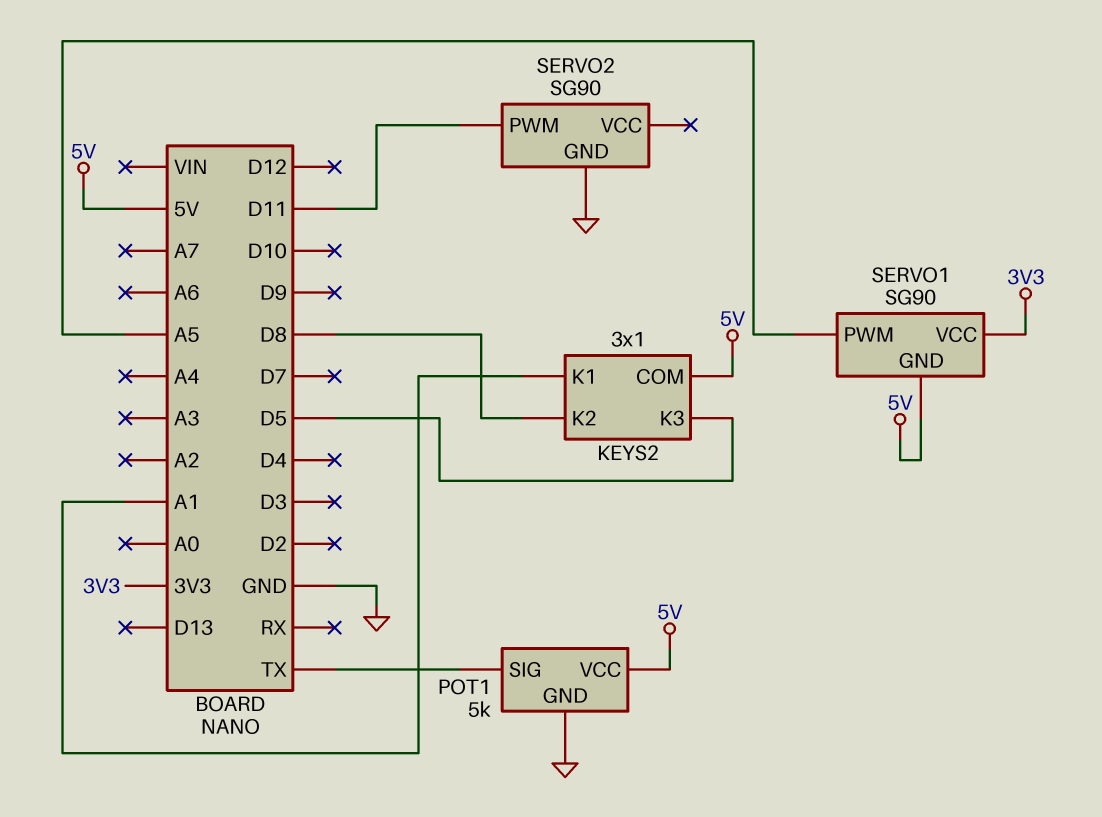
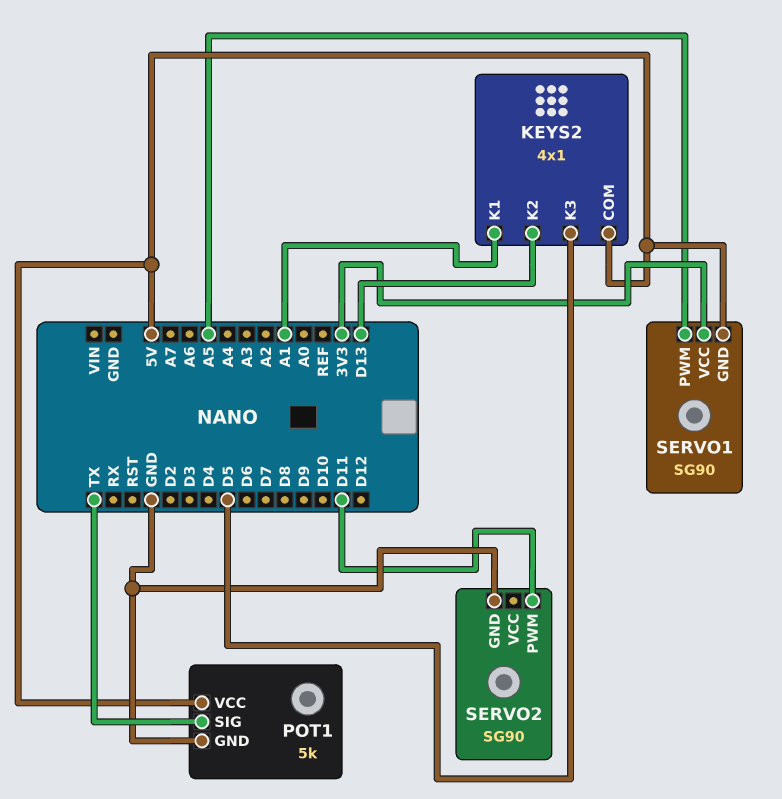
KEYS2: 3x1 -> 4x1
KEYS2 pin K2: D8 -> D13

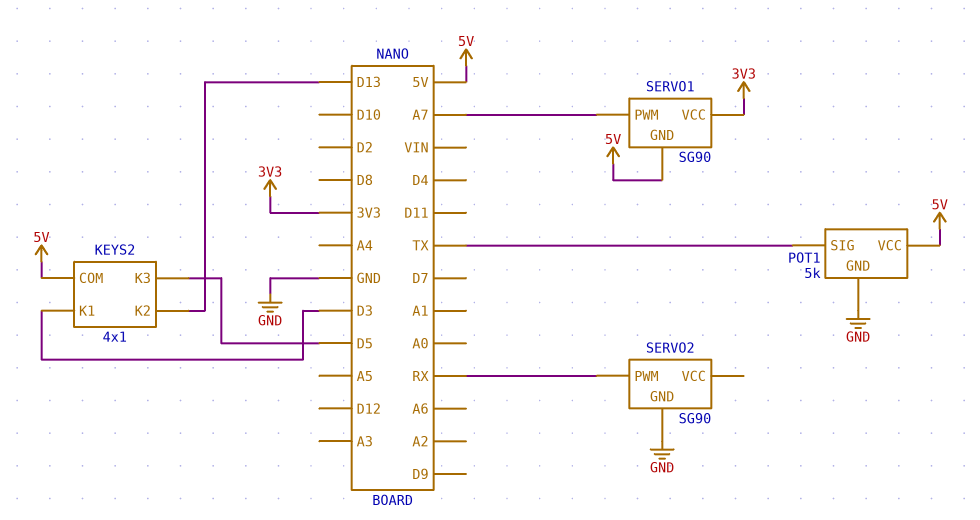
KEYS2 pin K1: A1 -> D3
SERVO1 pin PWM: A5 -> A7
SERVO2 pin PWM: D11 -> RX

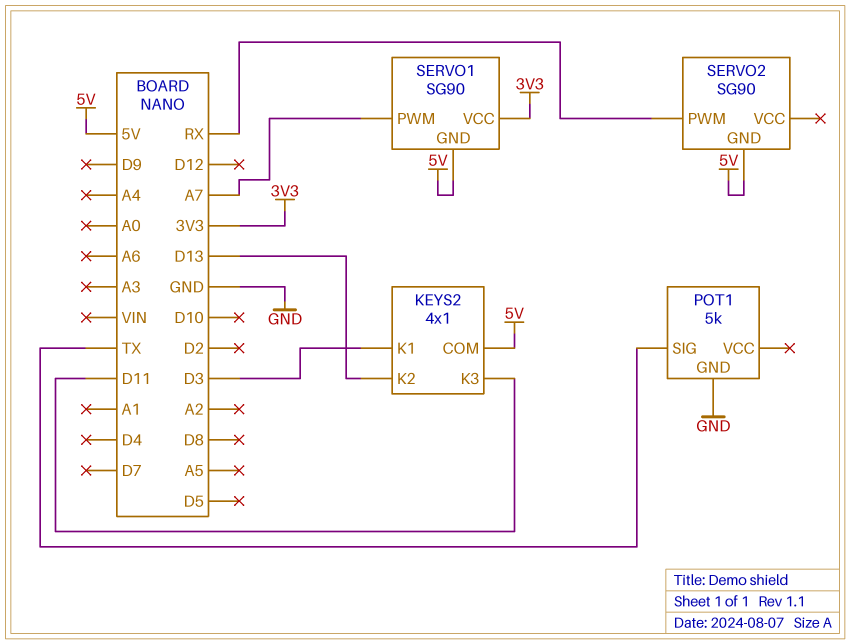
KEYS2 pin K3: D5 -> D11
POT1 pin VCC: 5V -> none
SERVO2 pin GND: GND -> 5V

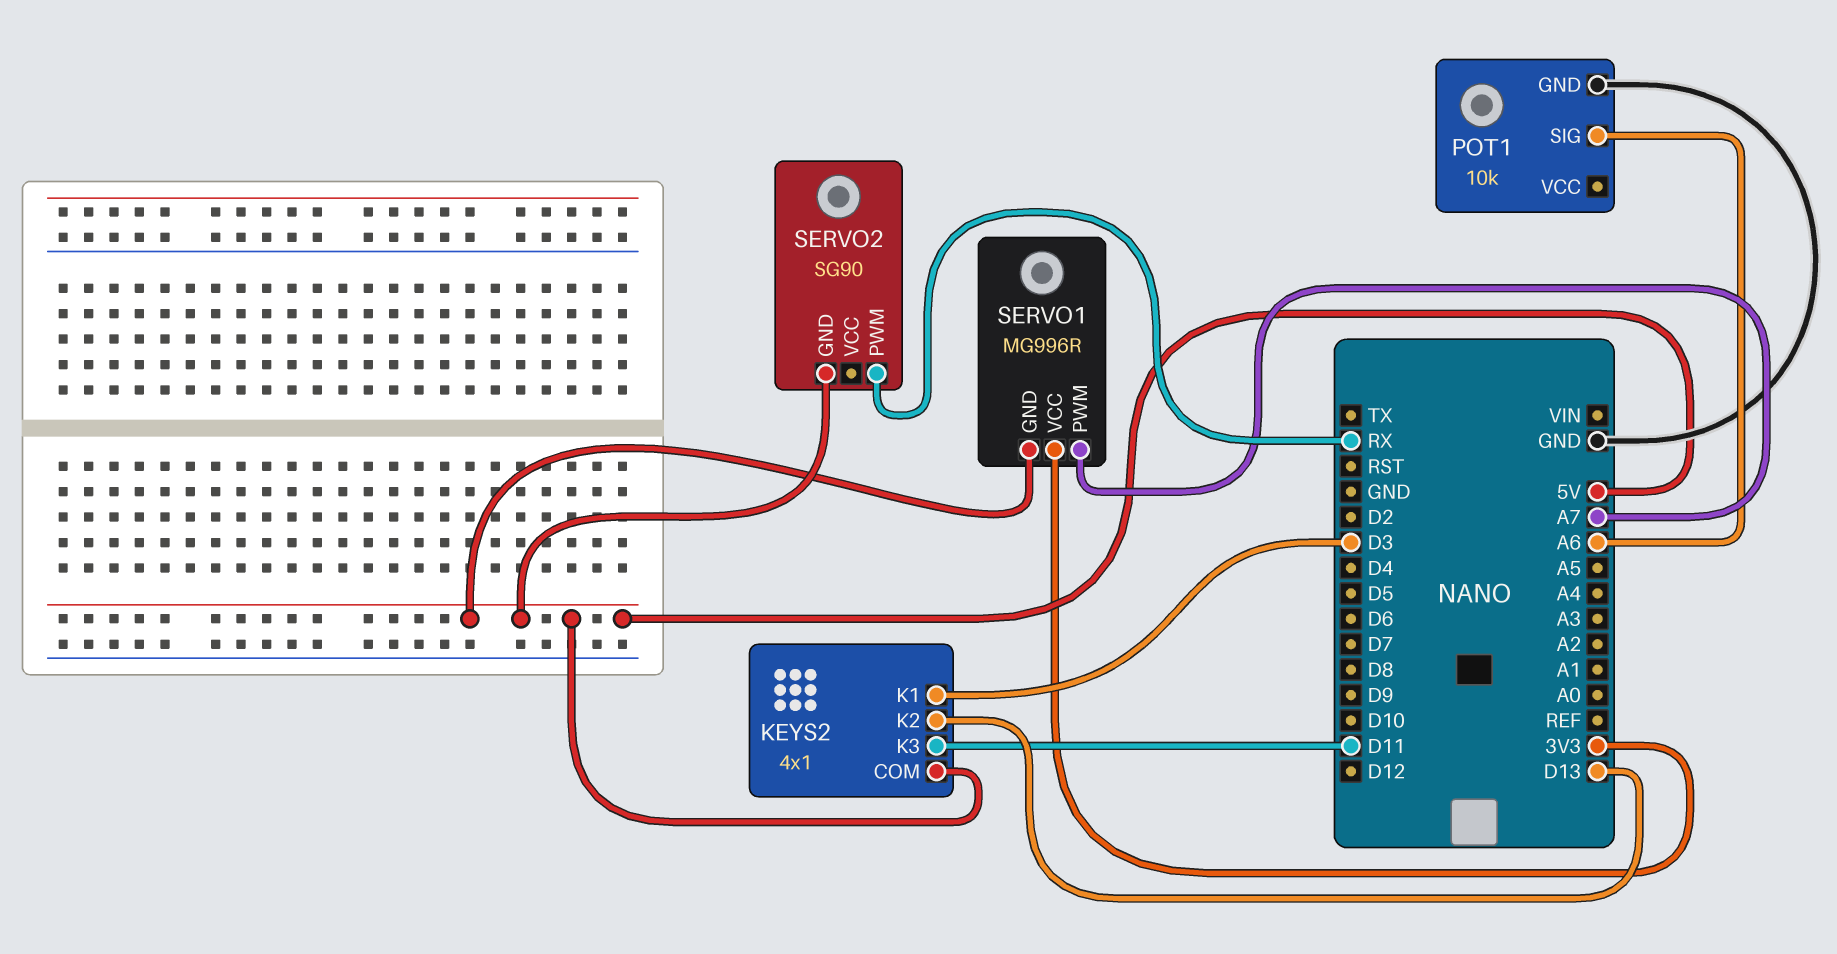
POT1: 5k -> 10k
POT1 pin SIG: TX -> A6
SERVO1: SG90 -> MG996R

